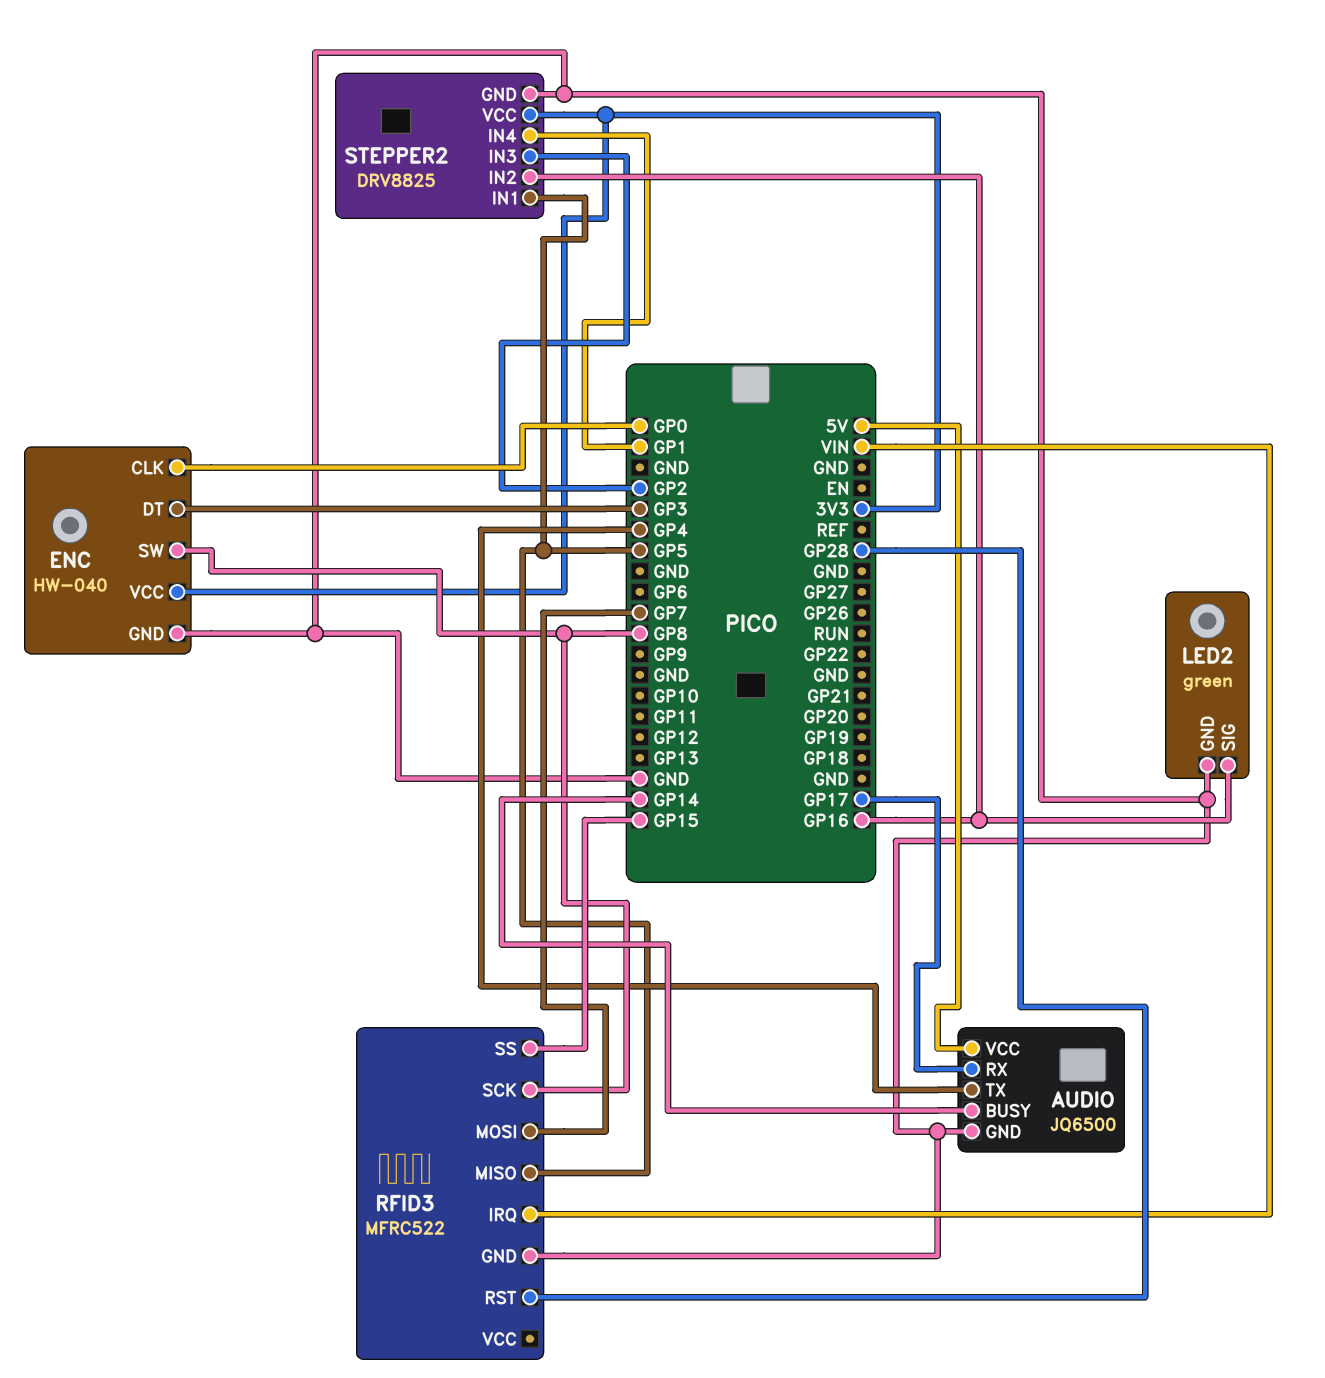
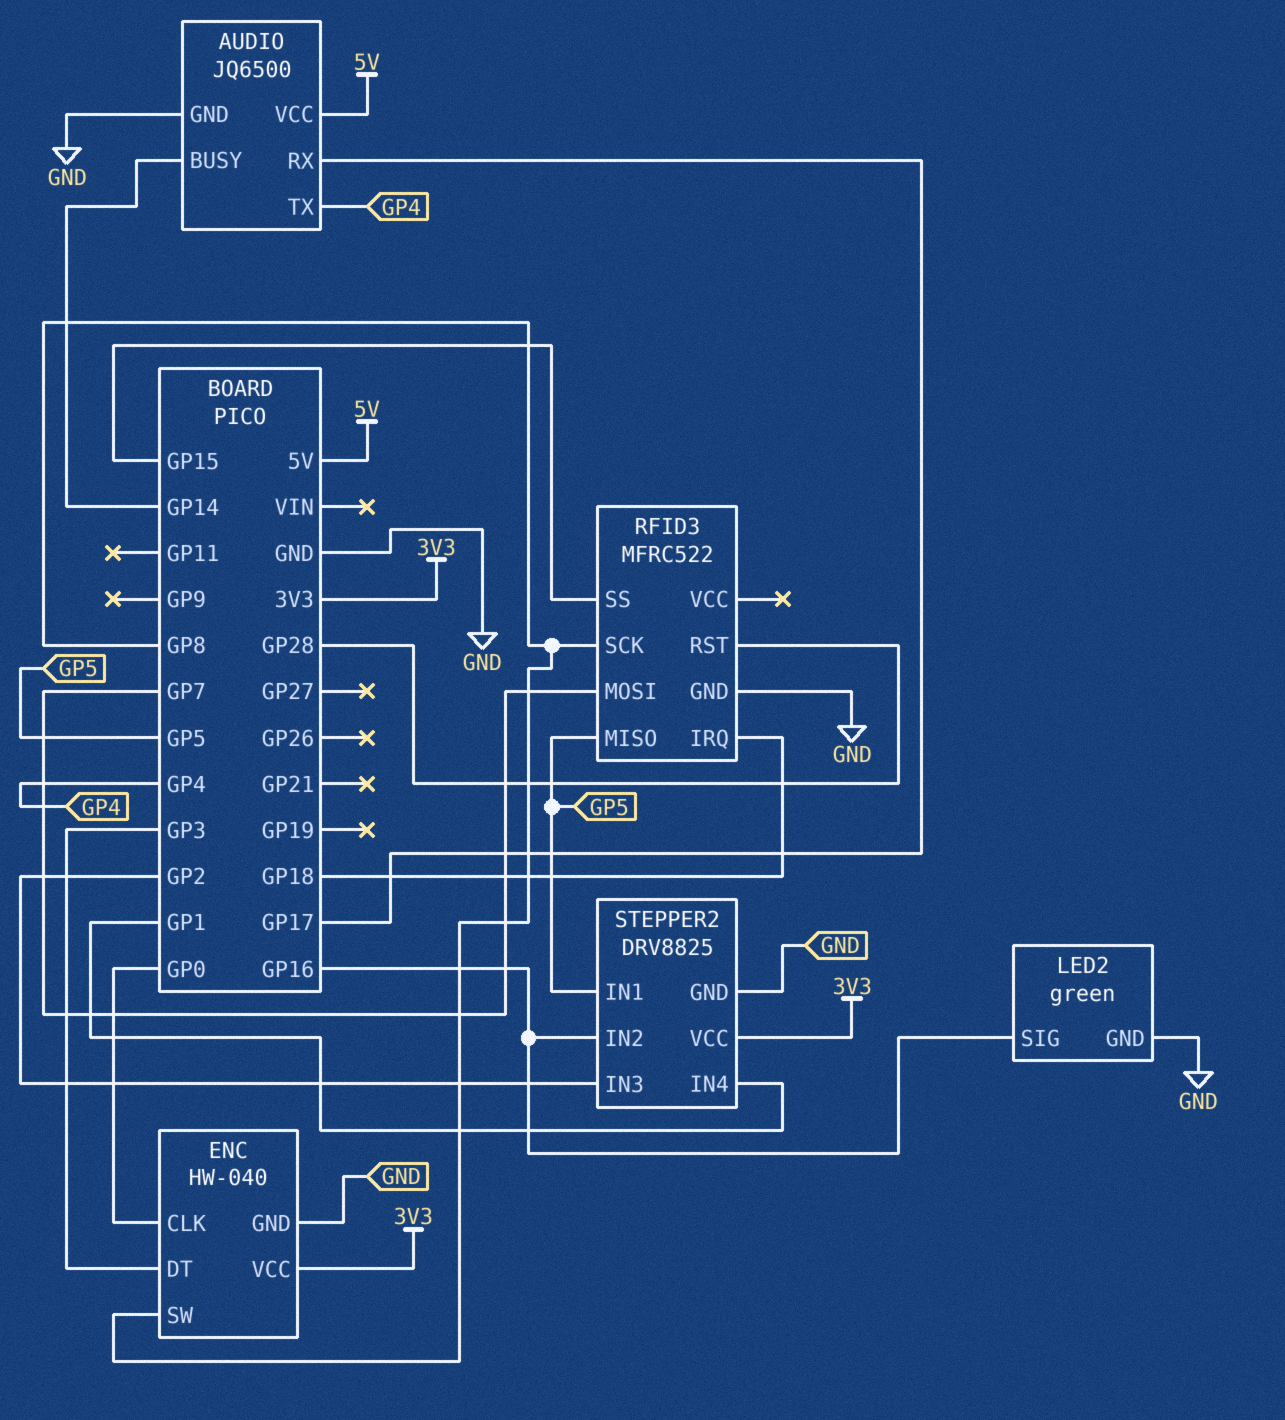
RFID3 pin IRQ: VIN -> GP18

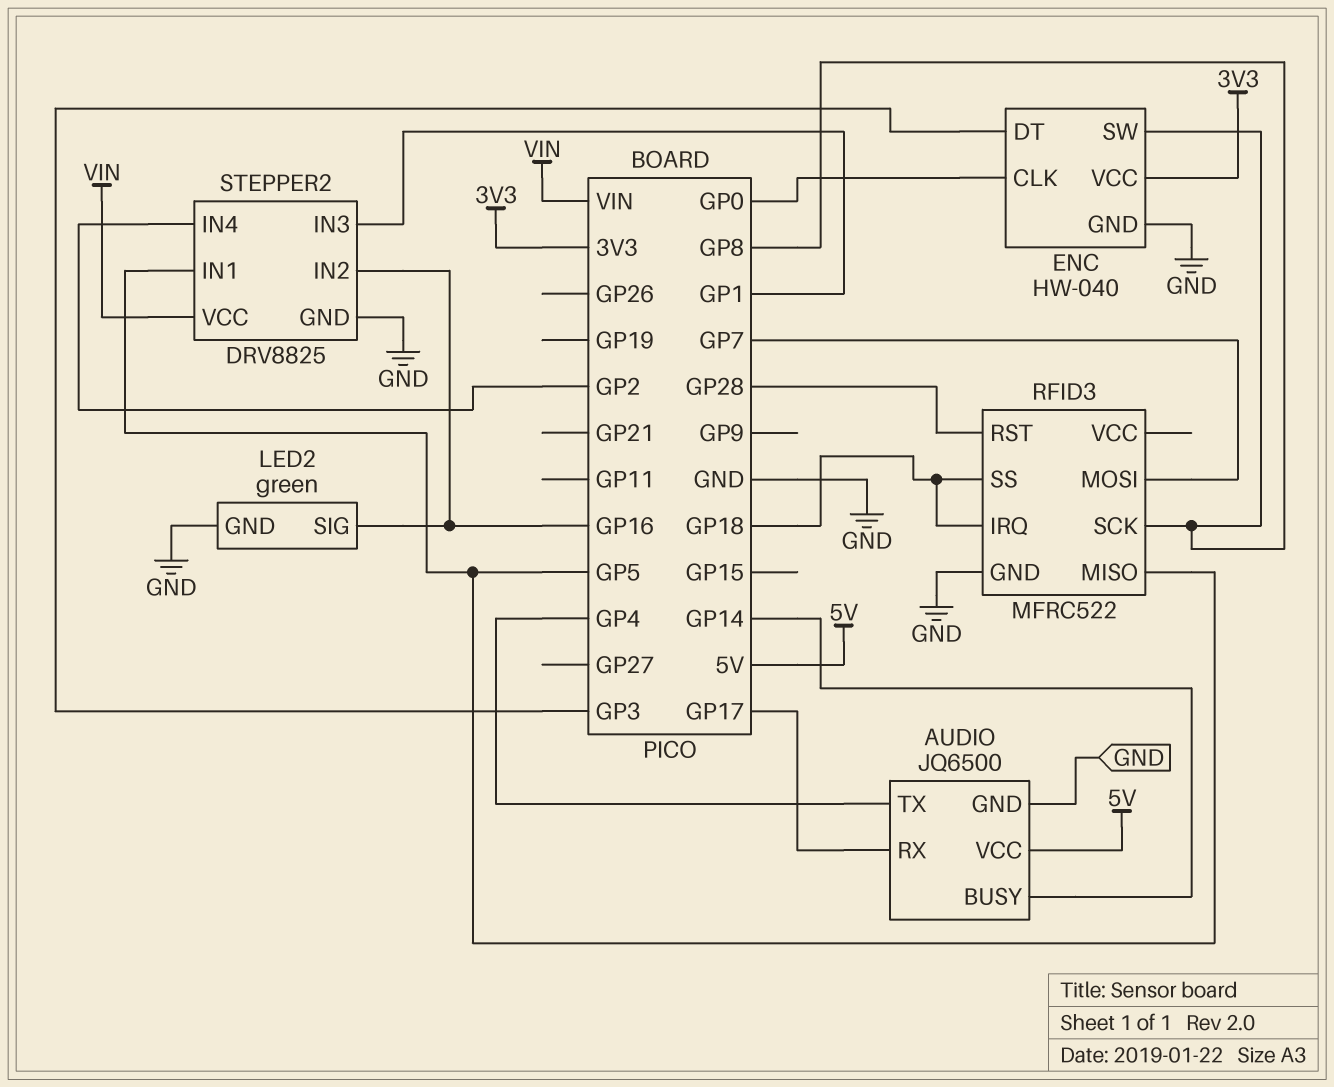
RFID3 pin SS: GP15 -> GP18
STEPPER2 pin IN3: GP2 -> GP1
STEPPER2 pin IN4: GP1 -> GP2
STEPPER2 pin VCC: 3V3 -> VIN

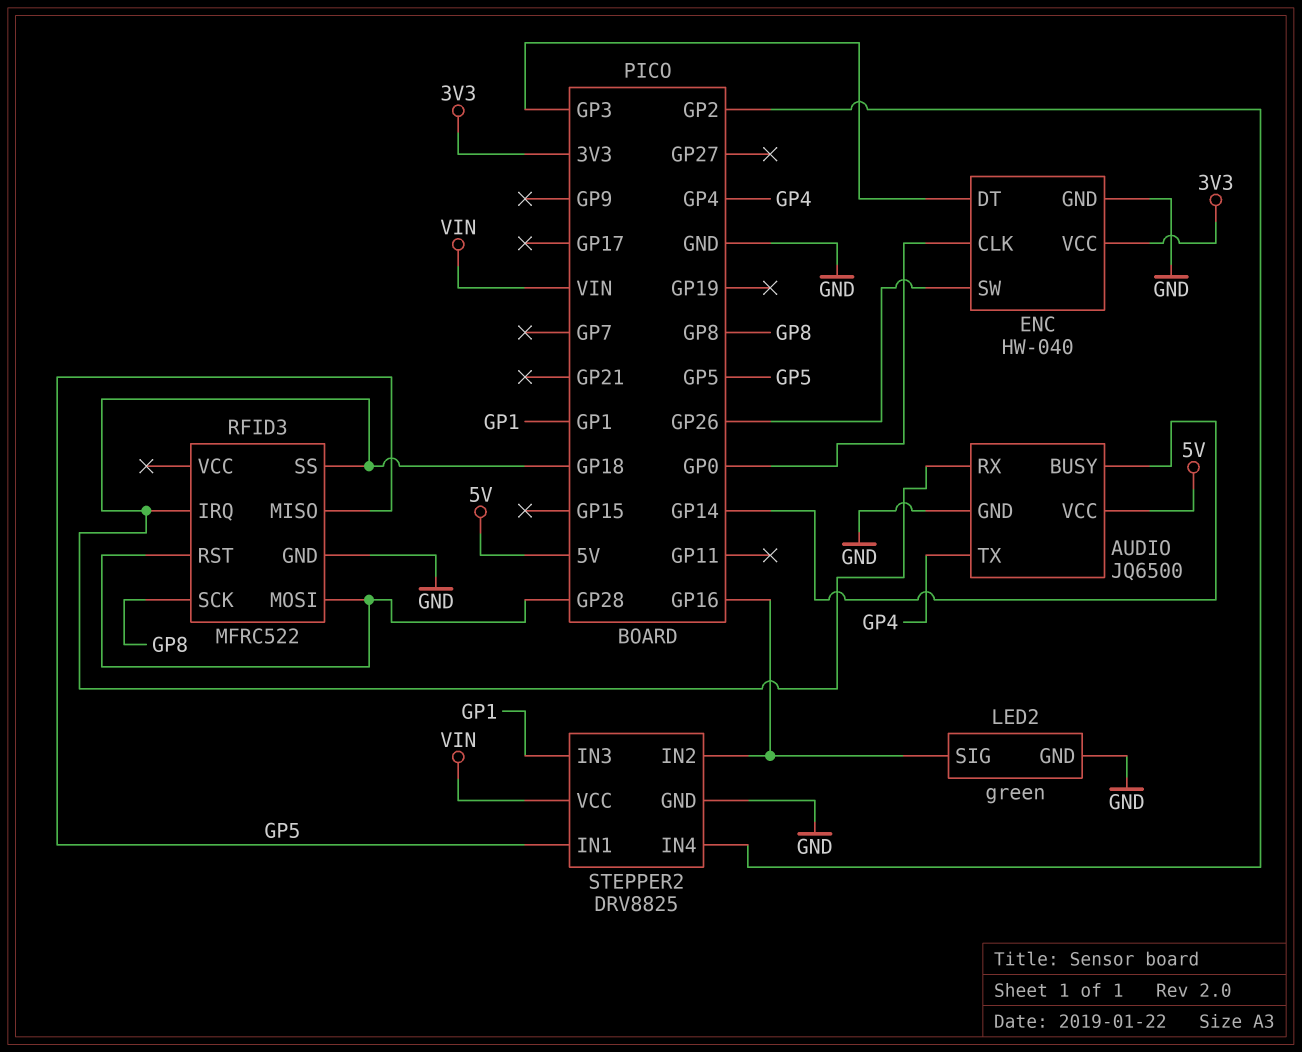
AUDIO pin RX: GP17 -> GP18
ENC pin SW: GP8 -> GP26
RFID3 pin MOSI: GP7 -> GP28

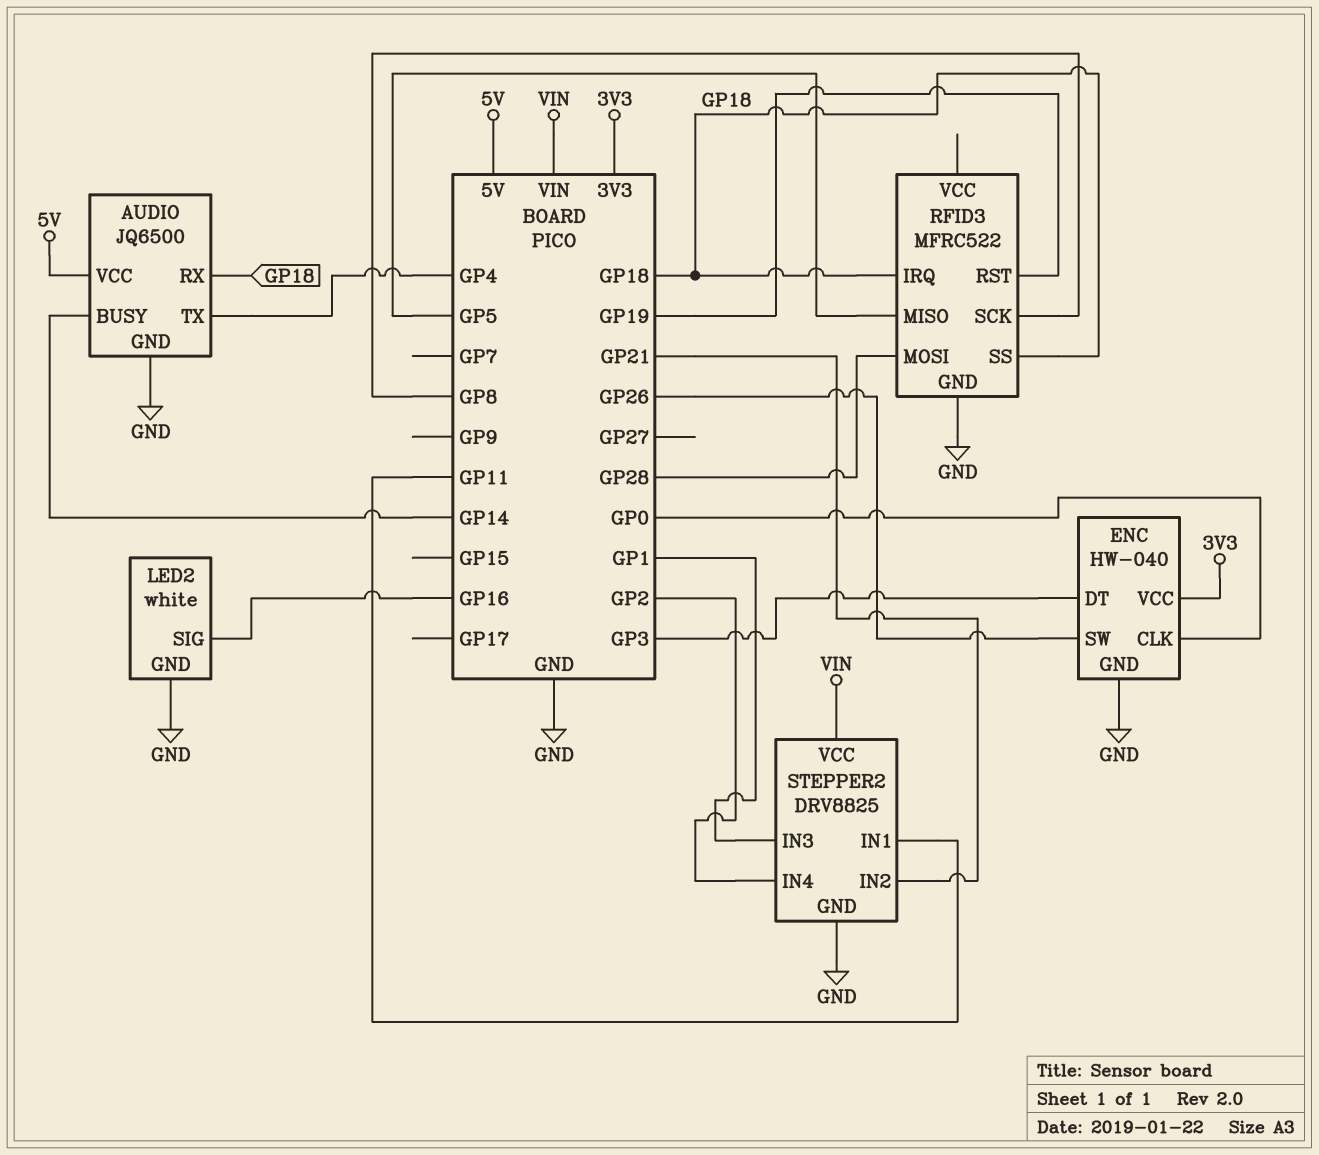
LED2: green -> white
RFID3 pin RST: GP28 -> GP19
STEPPER2 pin IN1: GP5 -> GP11
STEPPER2 pin IN2: GP16 -> GP21

